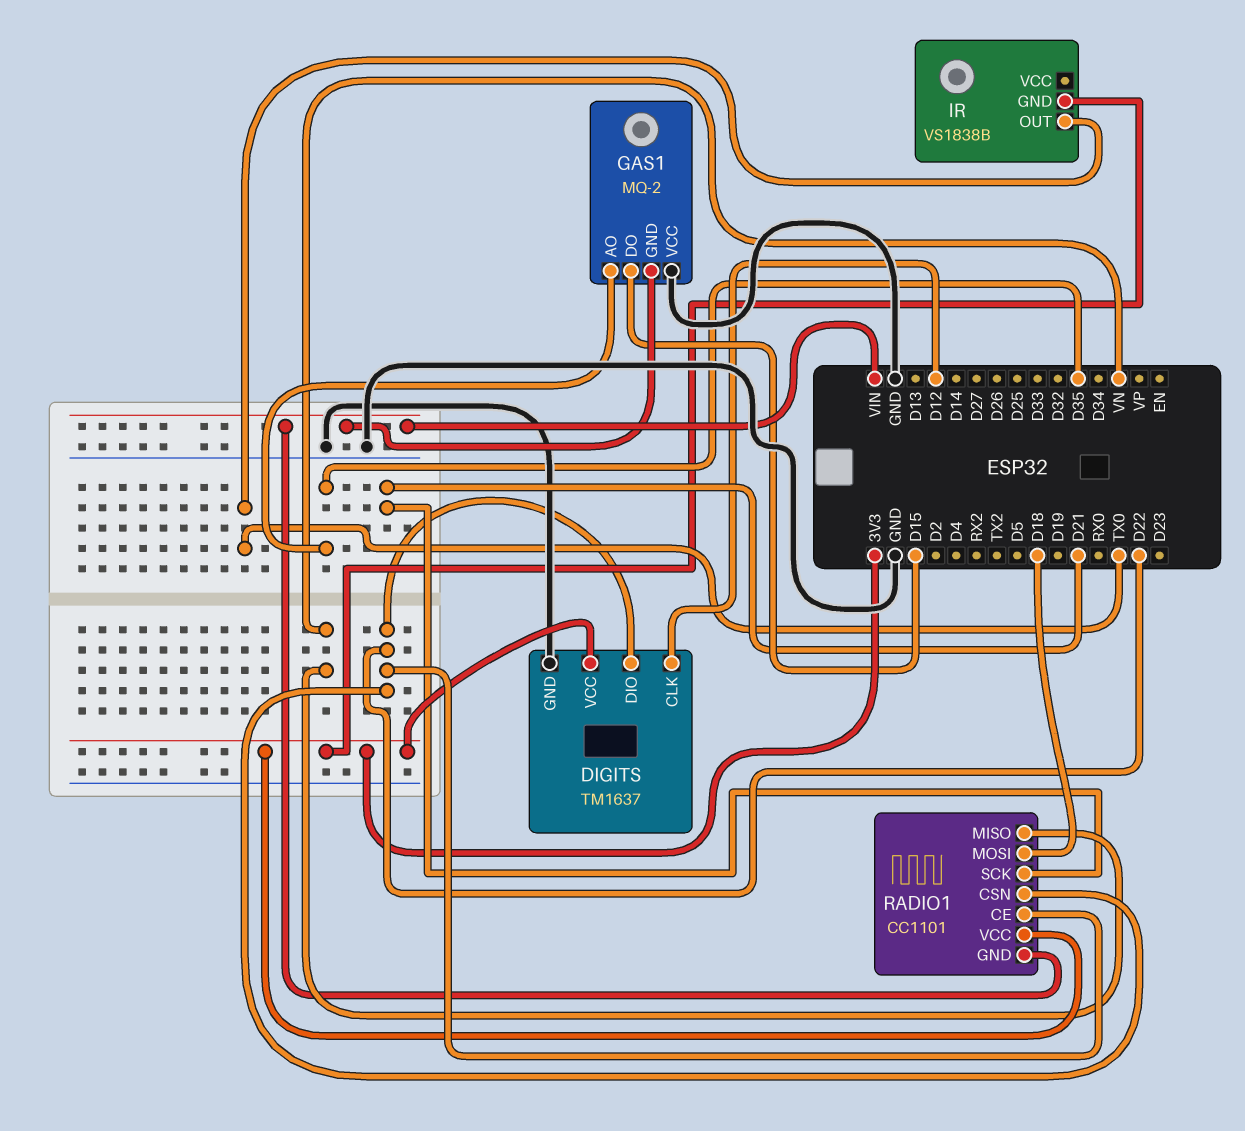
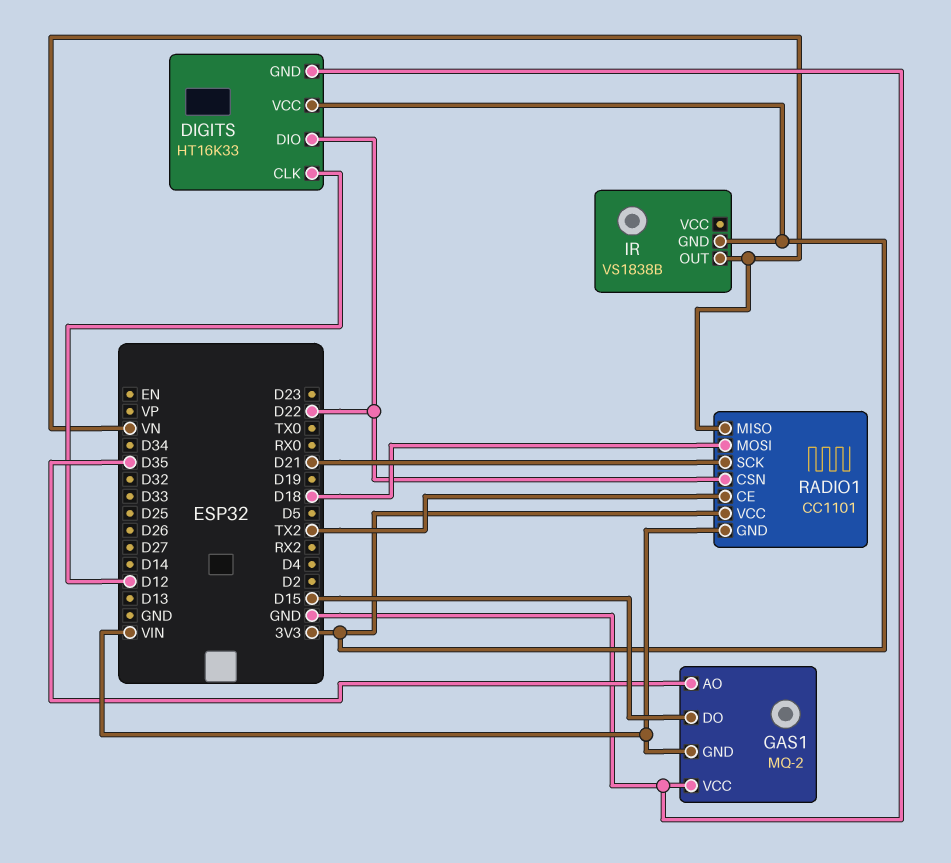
DIGITS: TM1637 -> HT16K33
IR pin OUT: TX0 -> VN
RADIO1 pin CE: D22 -> TX2

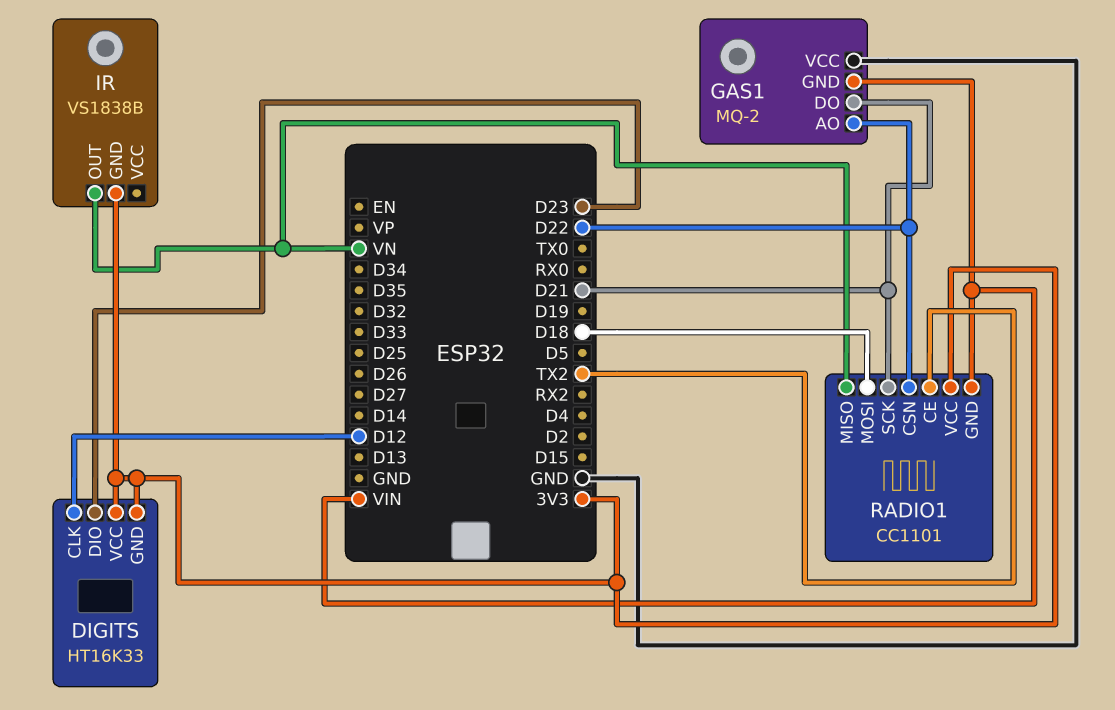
DIGITS pin DIO: D22 -> D23
DIGITS pin GND: GND -> 3V3
GAS1 pin AO: D35 -> D22
GAS1 pin DO: D15 -> D21

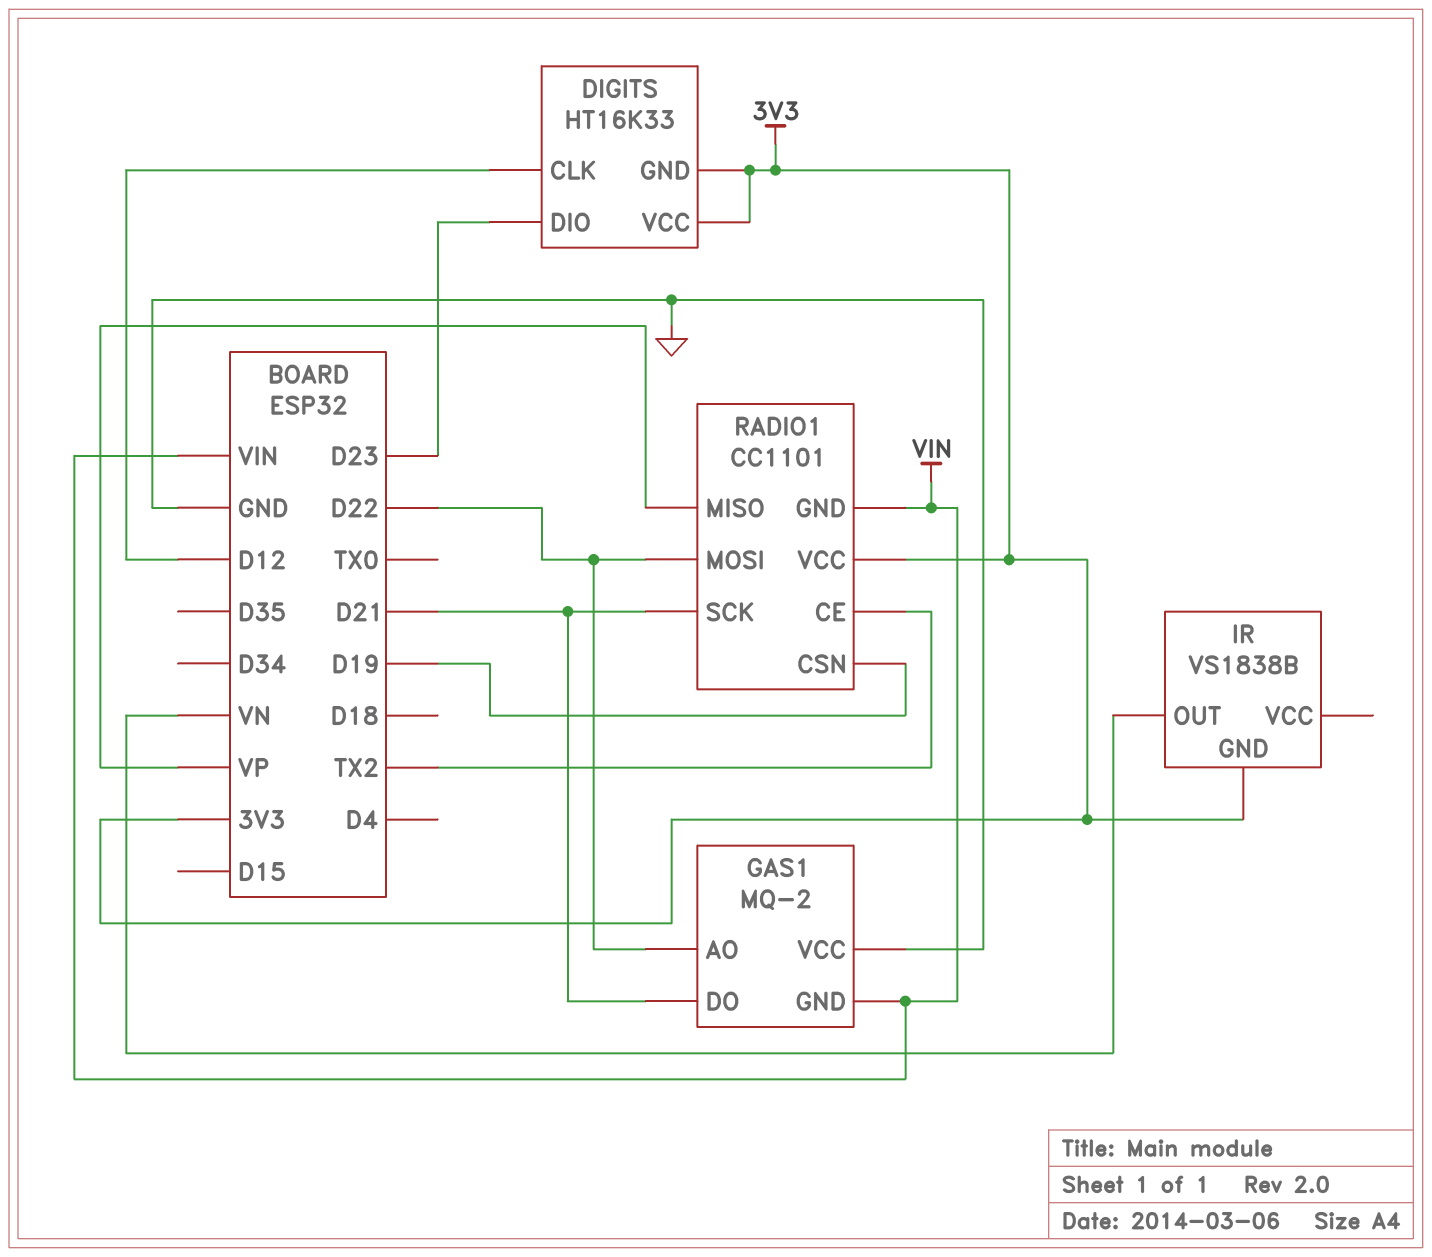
RADIO1 pin CSN: D22 -> D19
RADIO1 pin MISO: VN -> VP
RADIO1 pin MOSI: D18 -> D22

